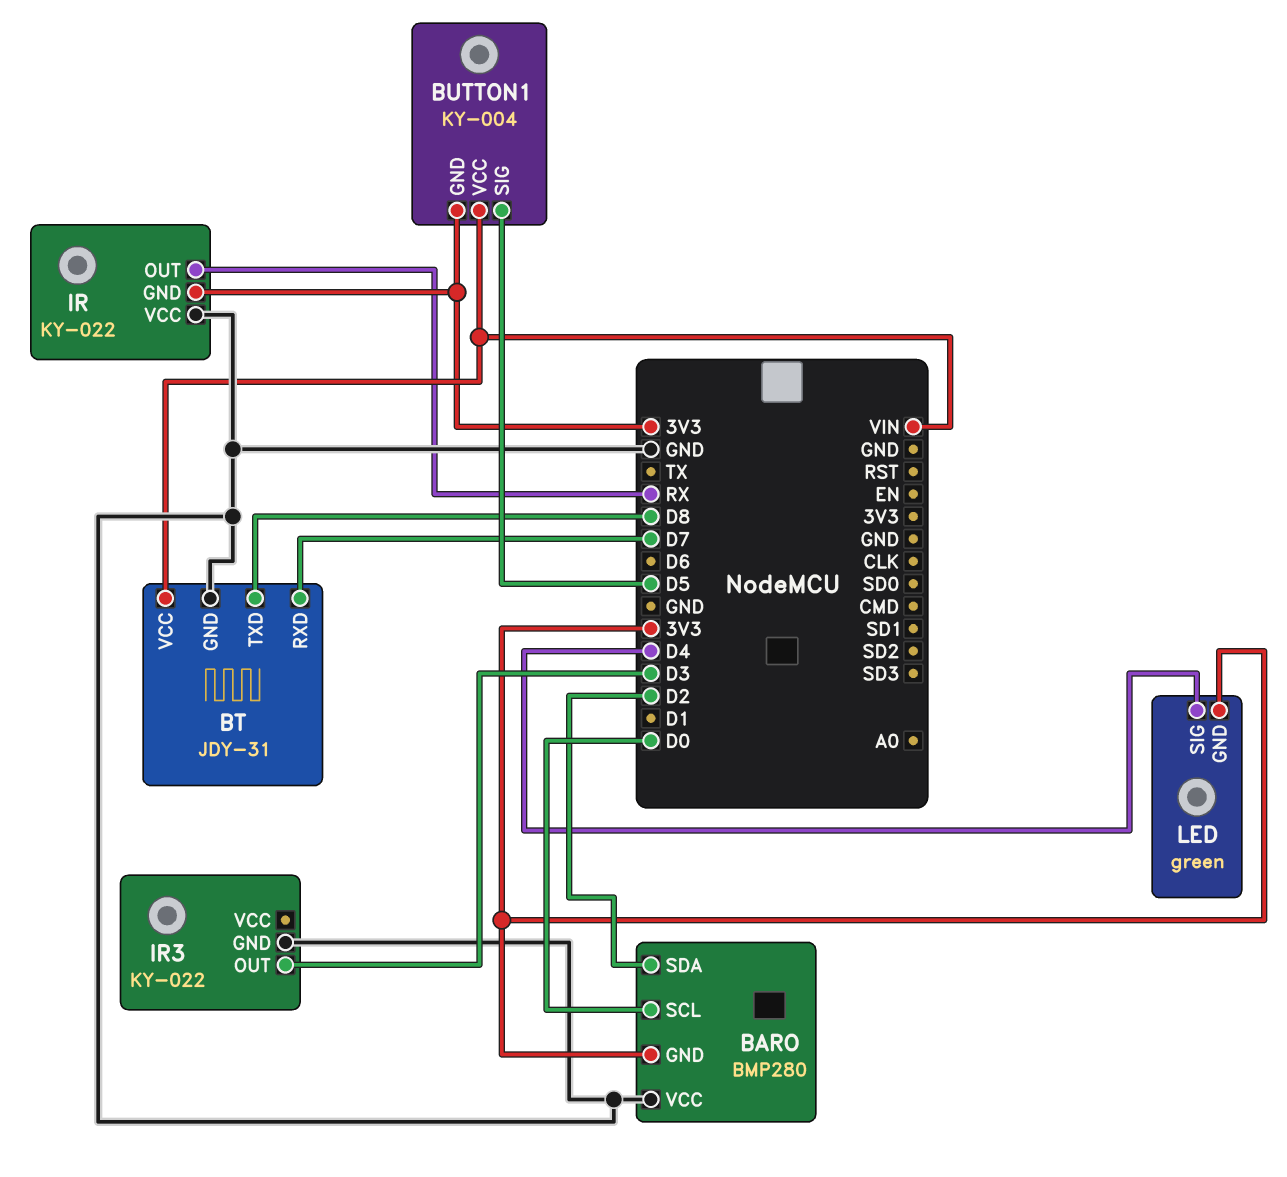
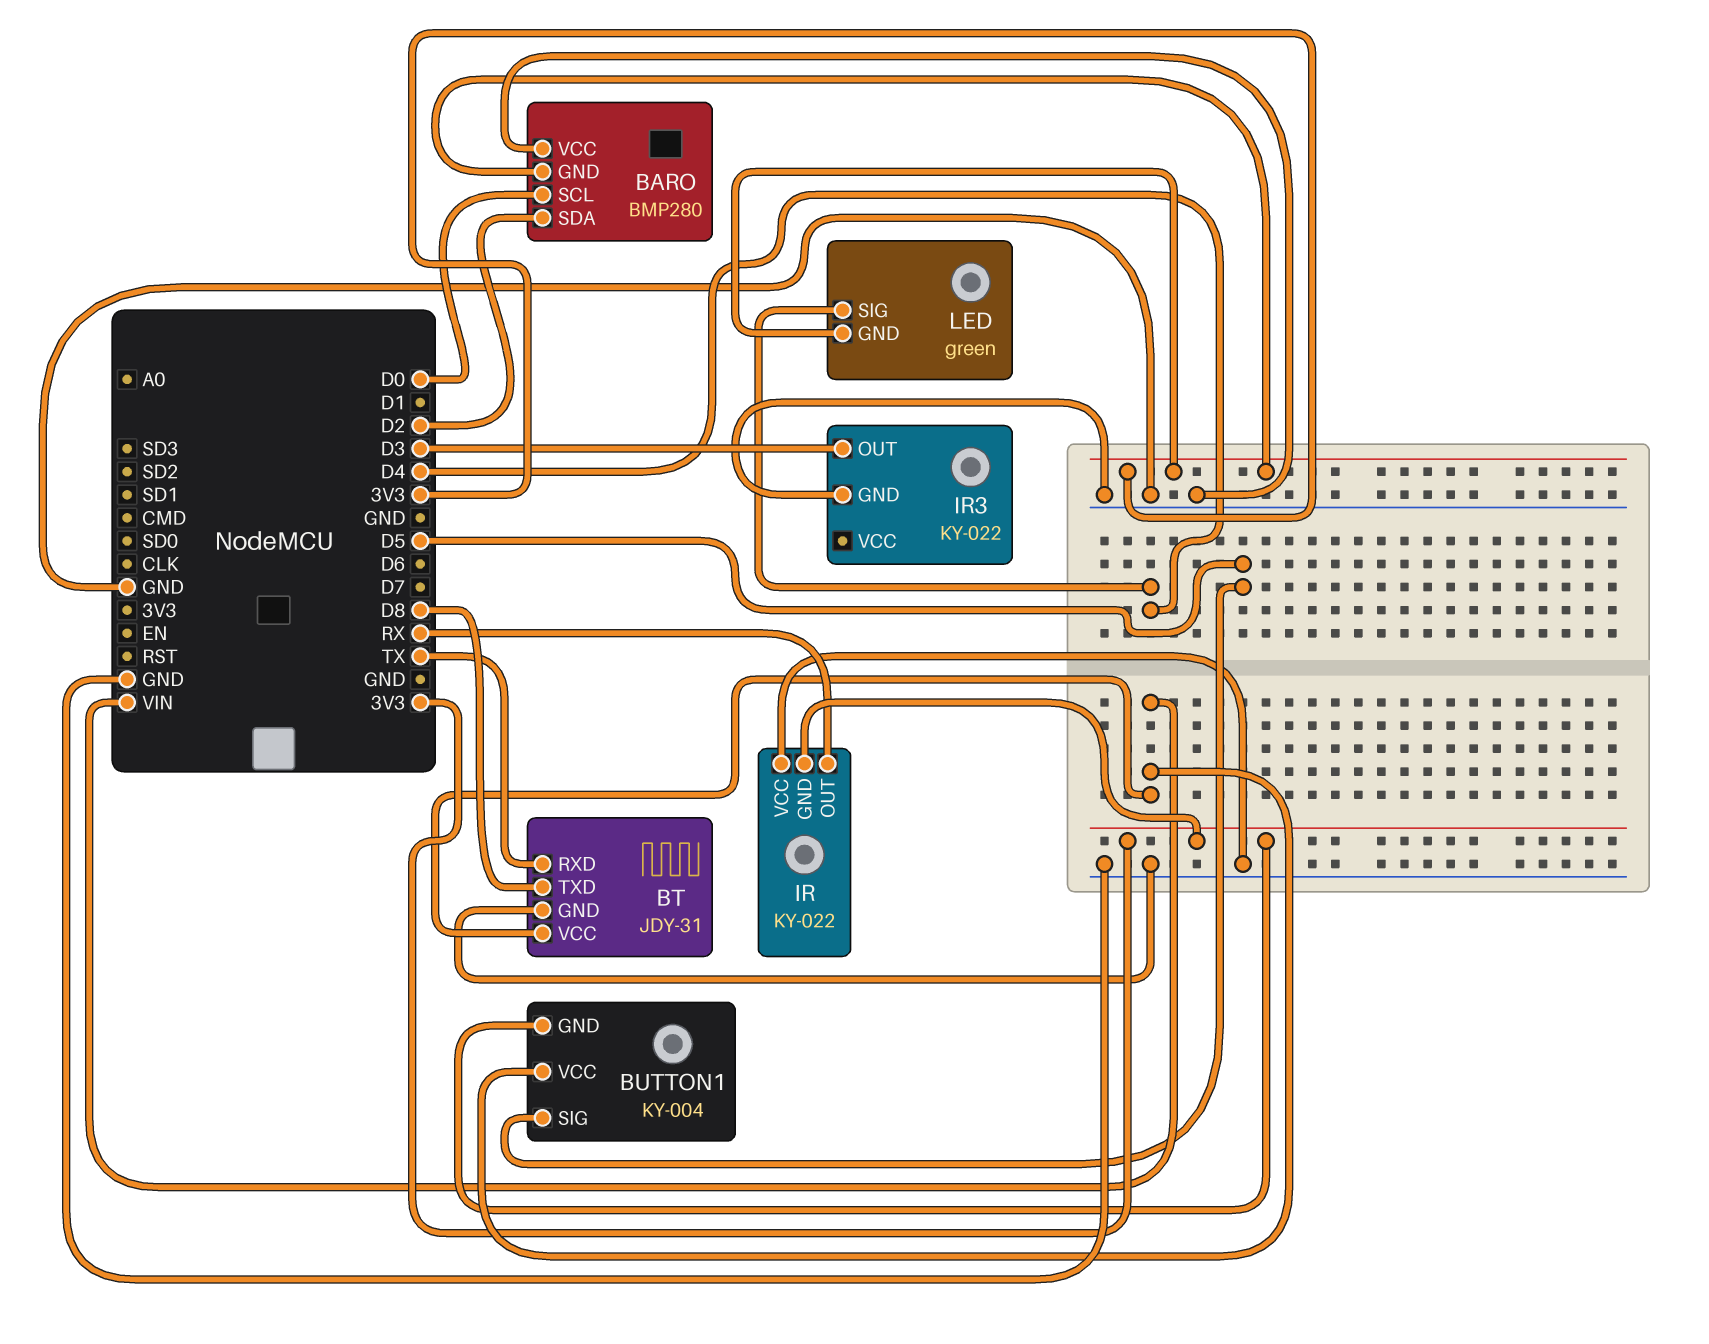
BT pin RXD: D7 -> TX

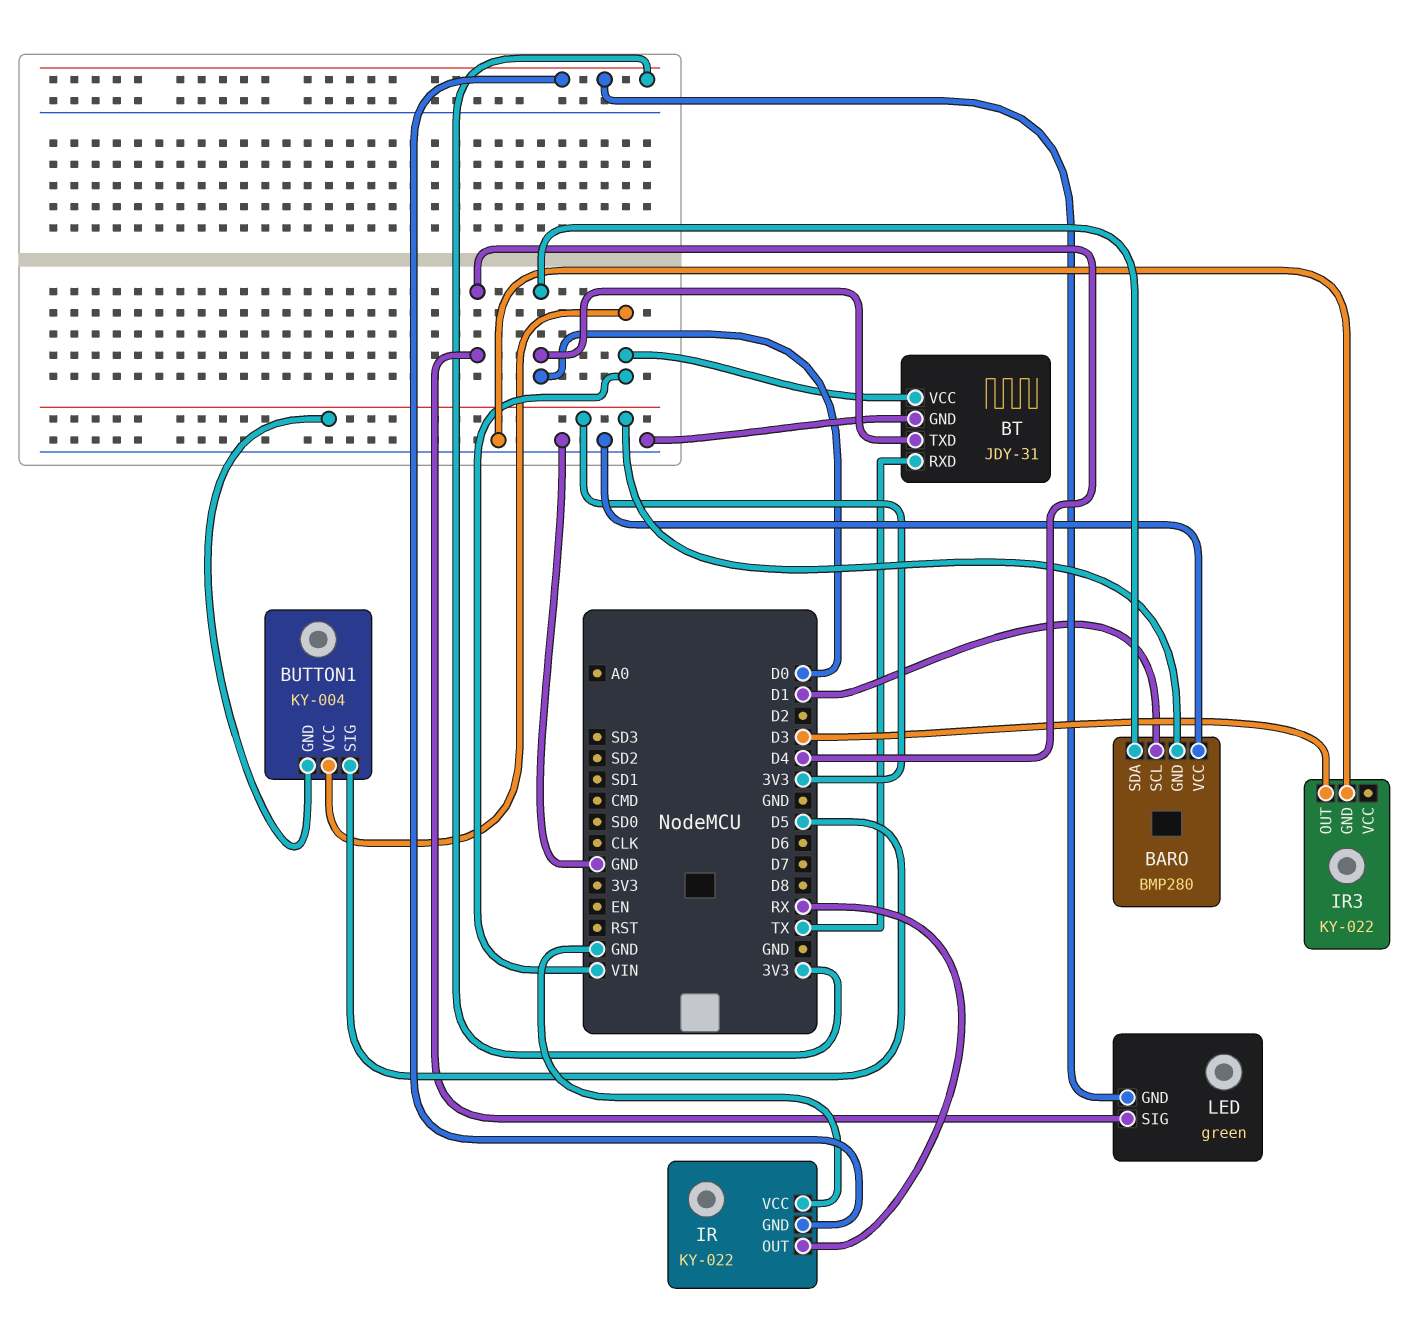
BARO pin SCL: D0 -> D1
BARO pin SDA: D2 -> D0
BT pin TXD: D8 -> D0

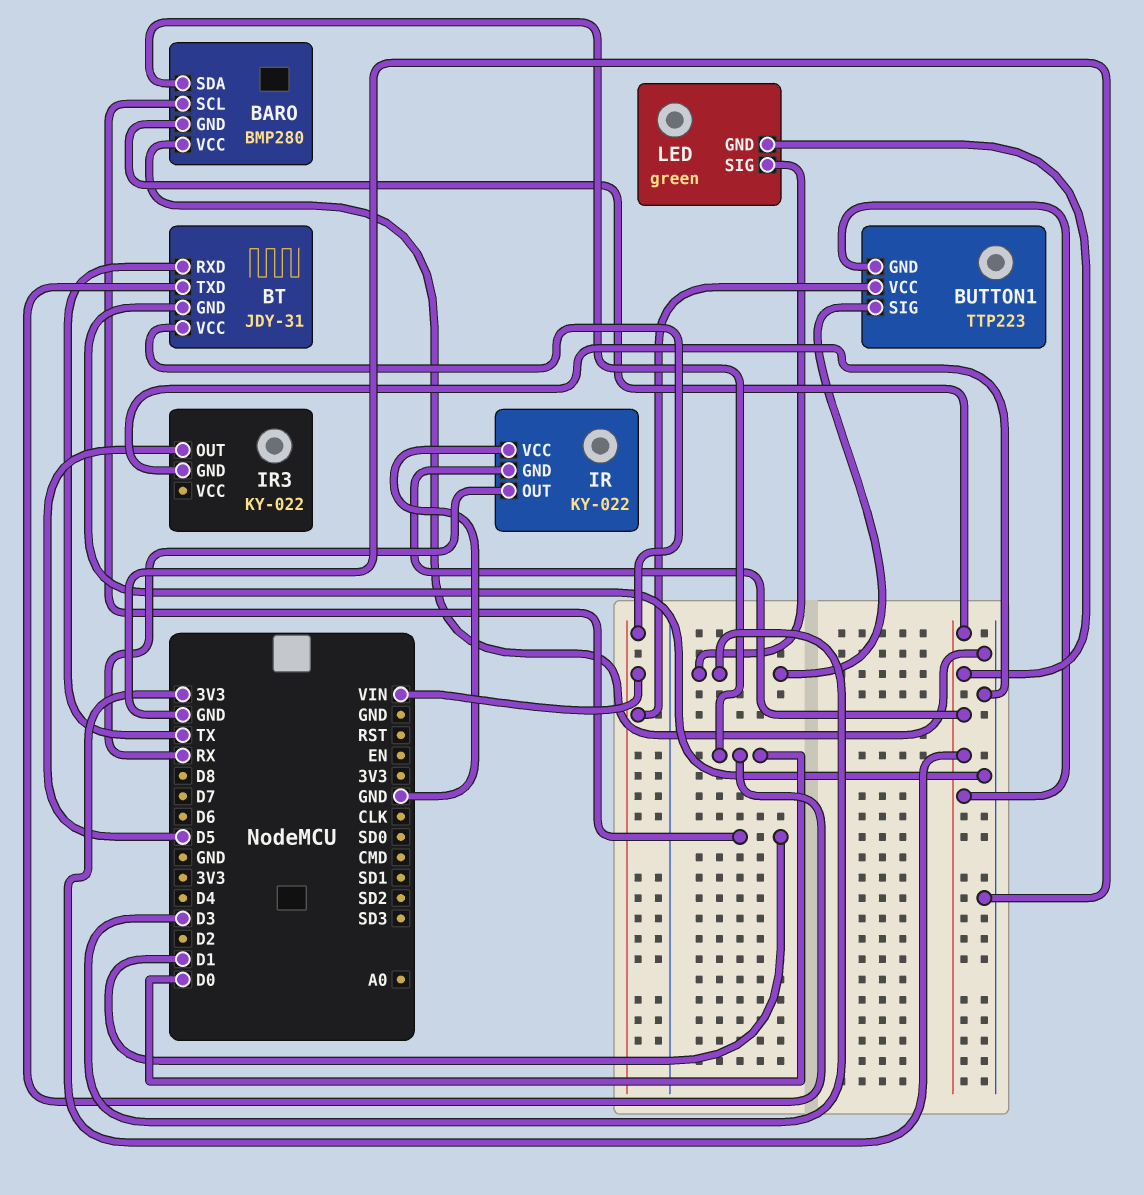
BUTTON1: KY-004 -> TTP223
BUTTON1 pin SIG: D5 -> D3
IR3 pin OUT: D3 -> D5
LED pin SIG: D4 -> D3

